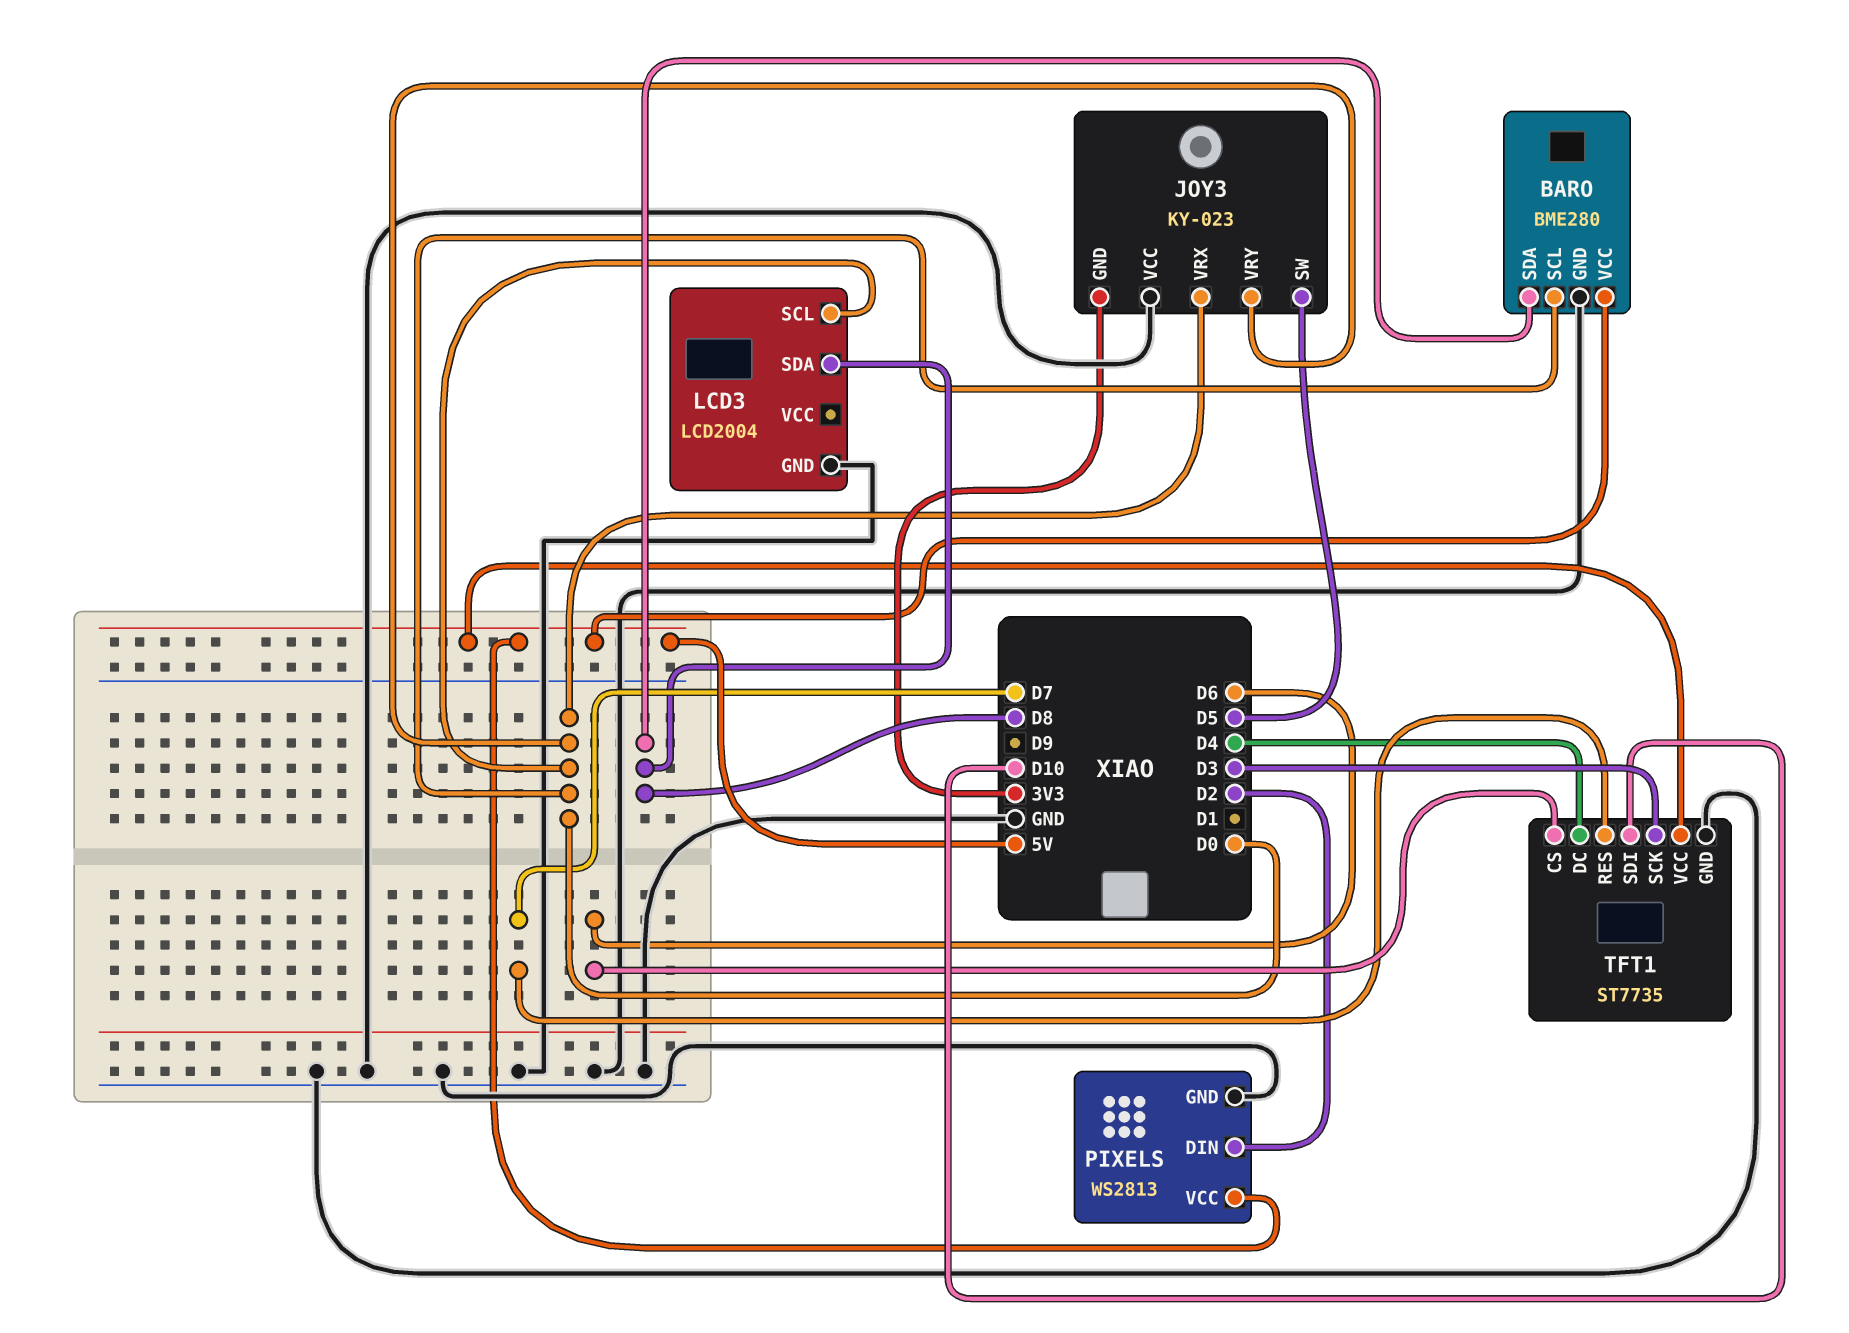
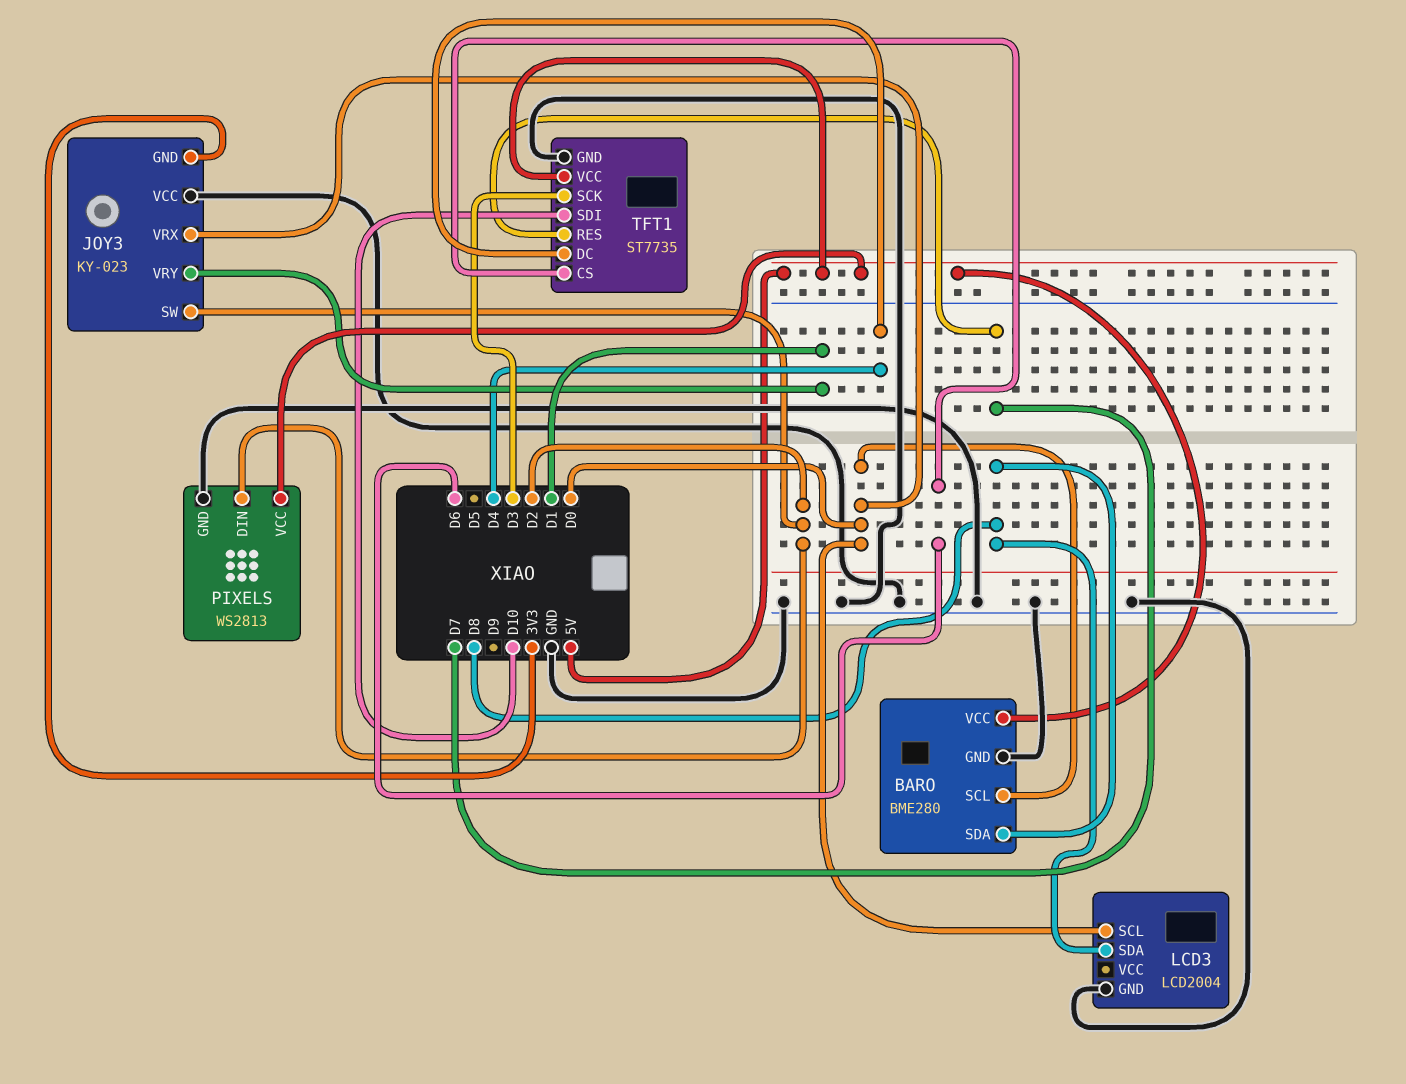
JOY3 pin SW: D5 -> D2
JOY3 pin VRY: D0 -> D1

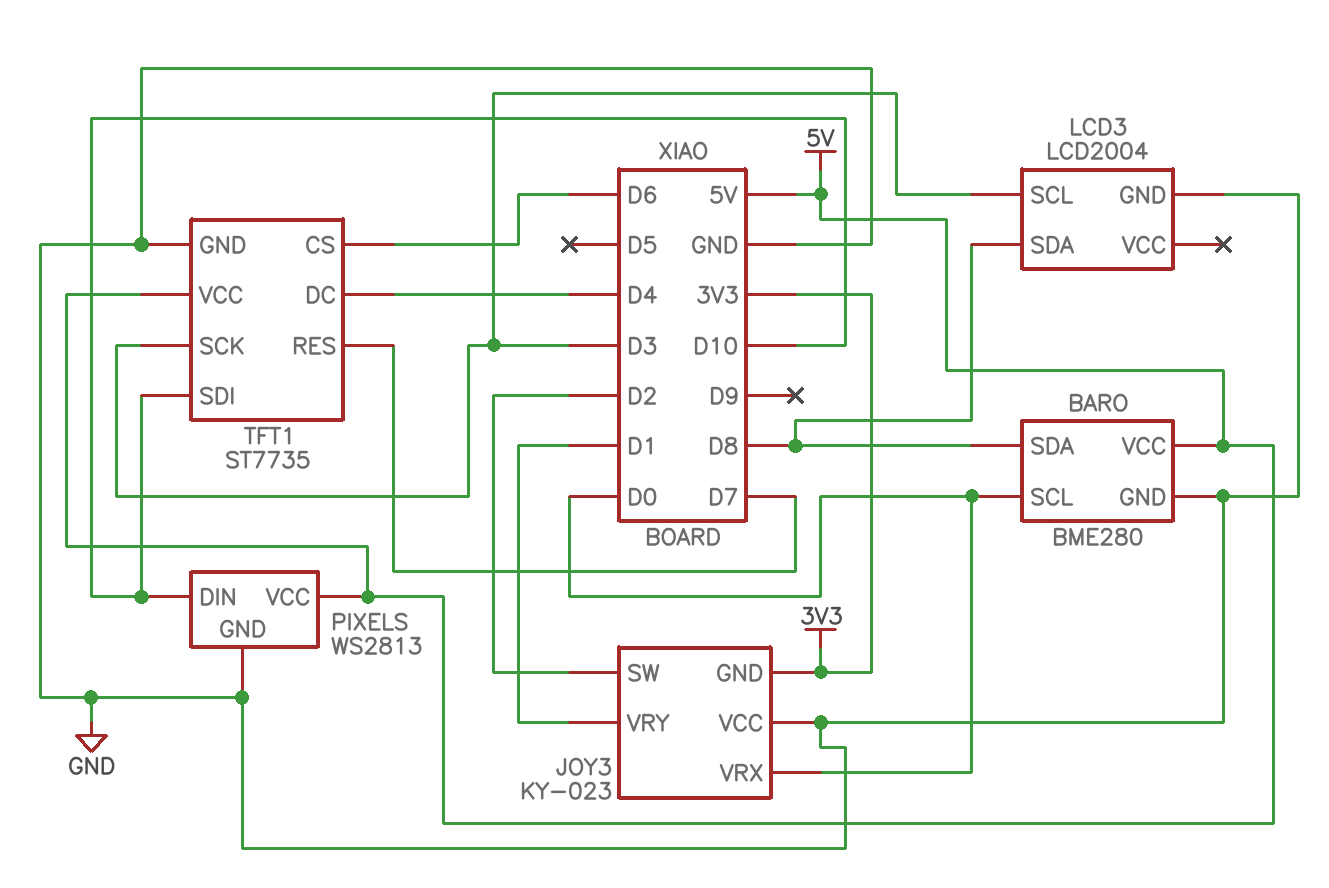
LCD3 pin SCL: D0 -> D3
PIXELS pin DIN: D2 -> D10

